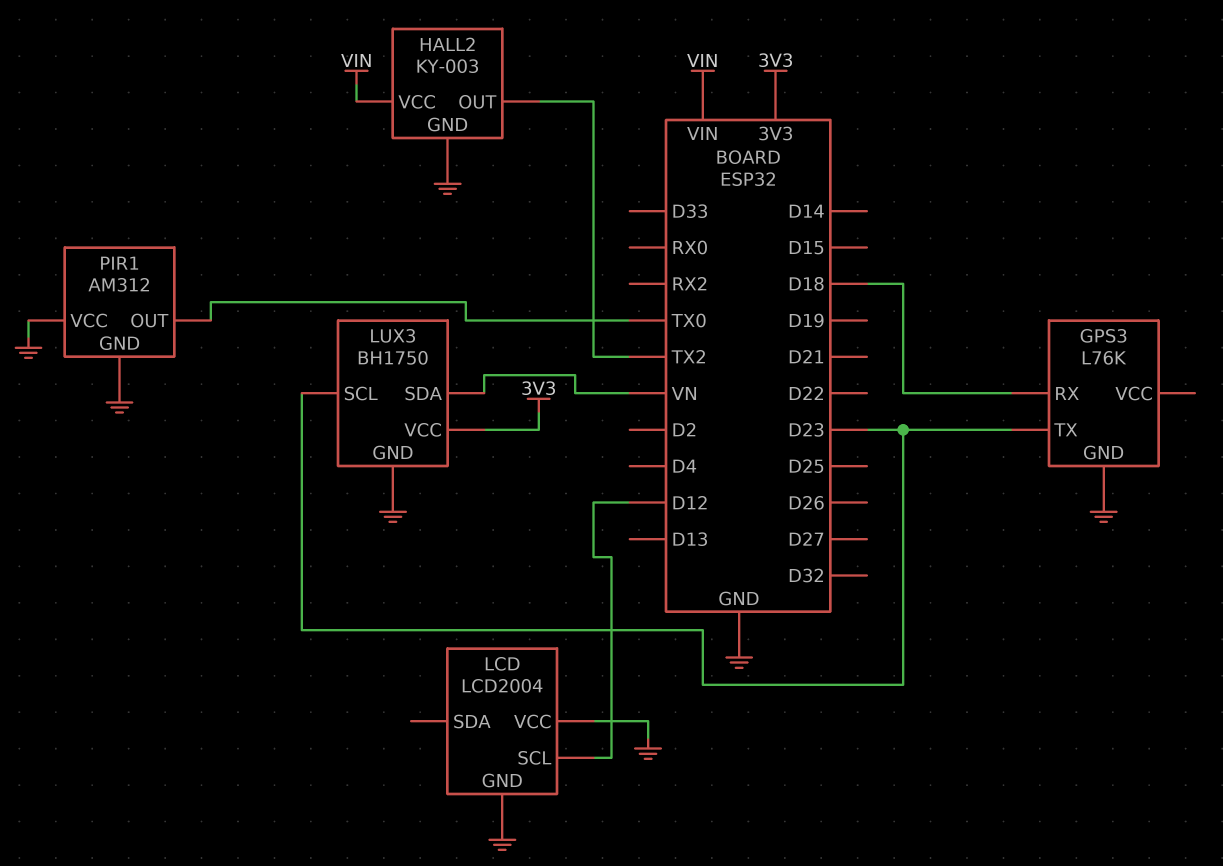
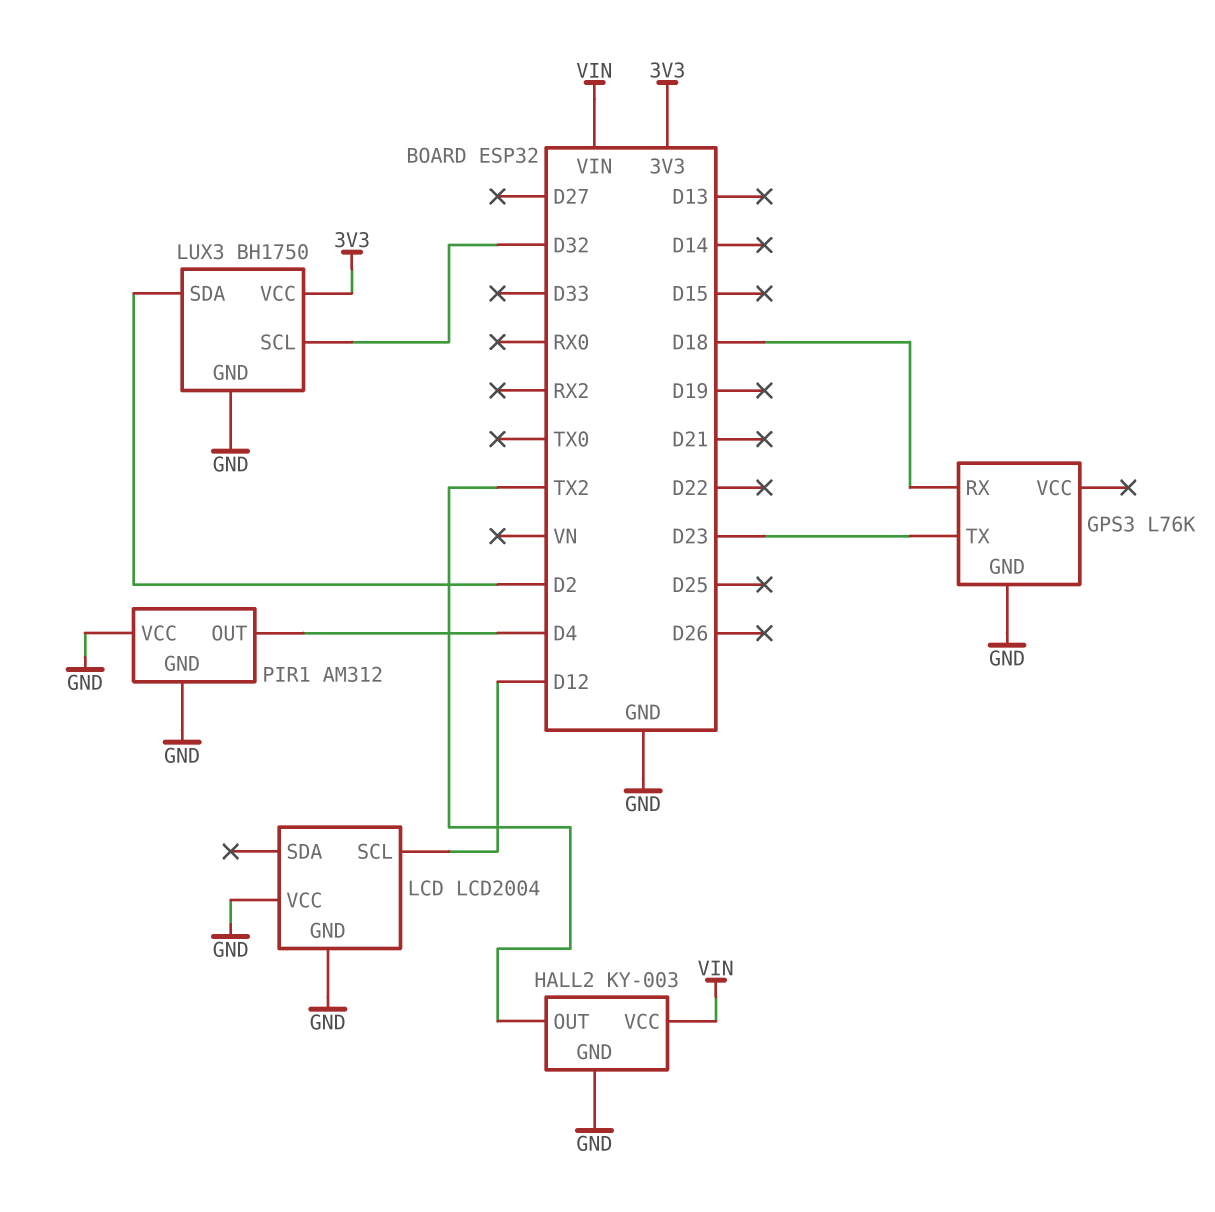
LUX3 pin SCL: D23 -> D32
LUX3 pin SDA: VN -> D2
PIR1 pin OUT: TX0 -> D4

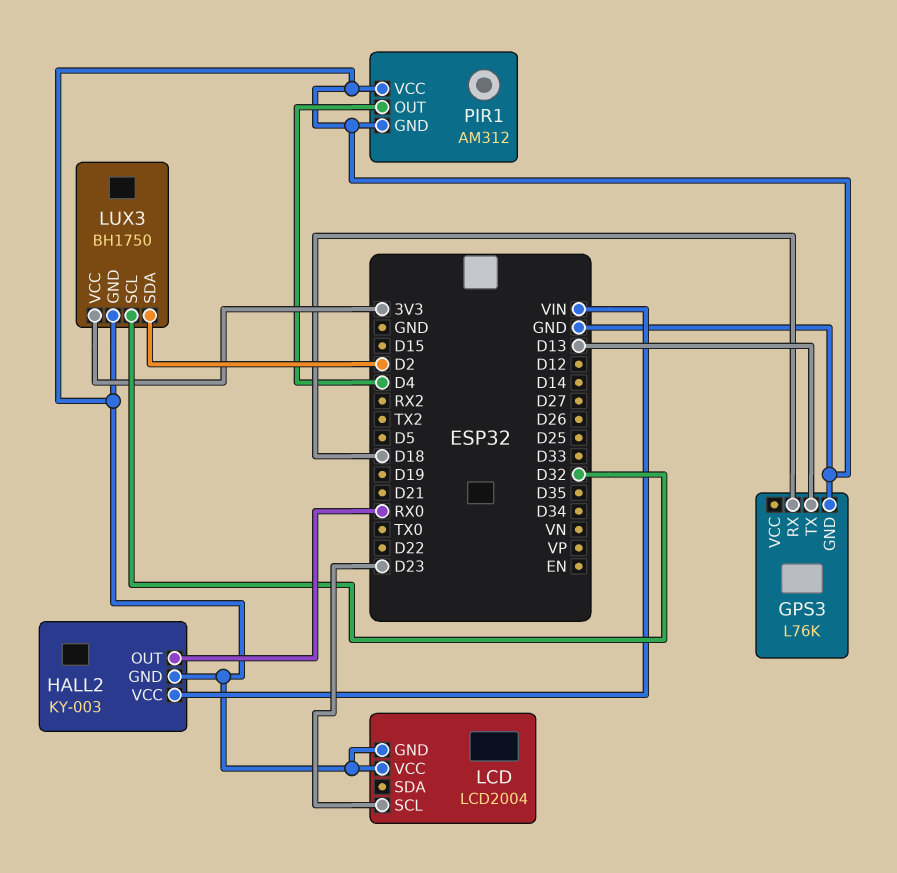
GPS3 pin TX: D23 -> D13
HALL2 pin OUT: TX2 -> RX0
LCD pin SCL: D12 -> D23

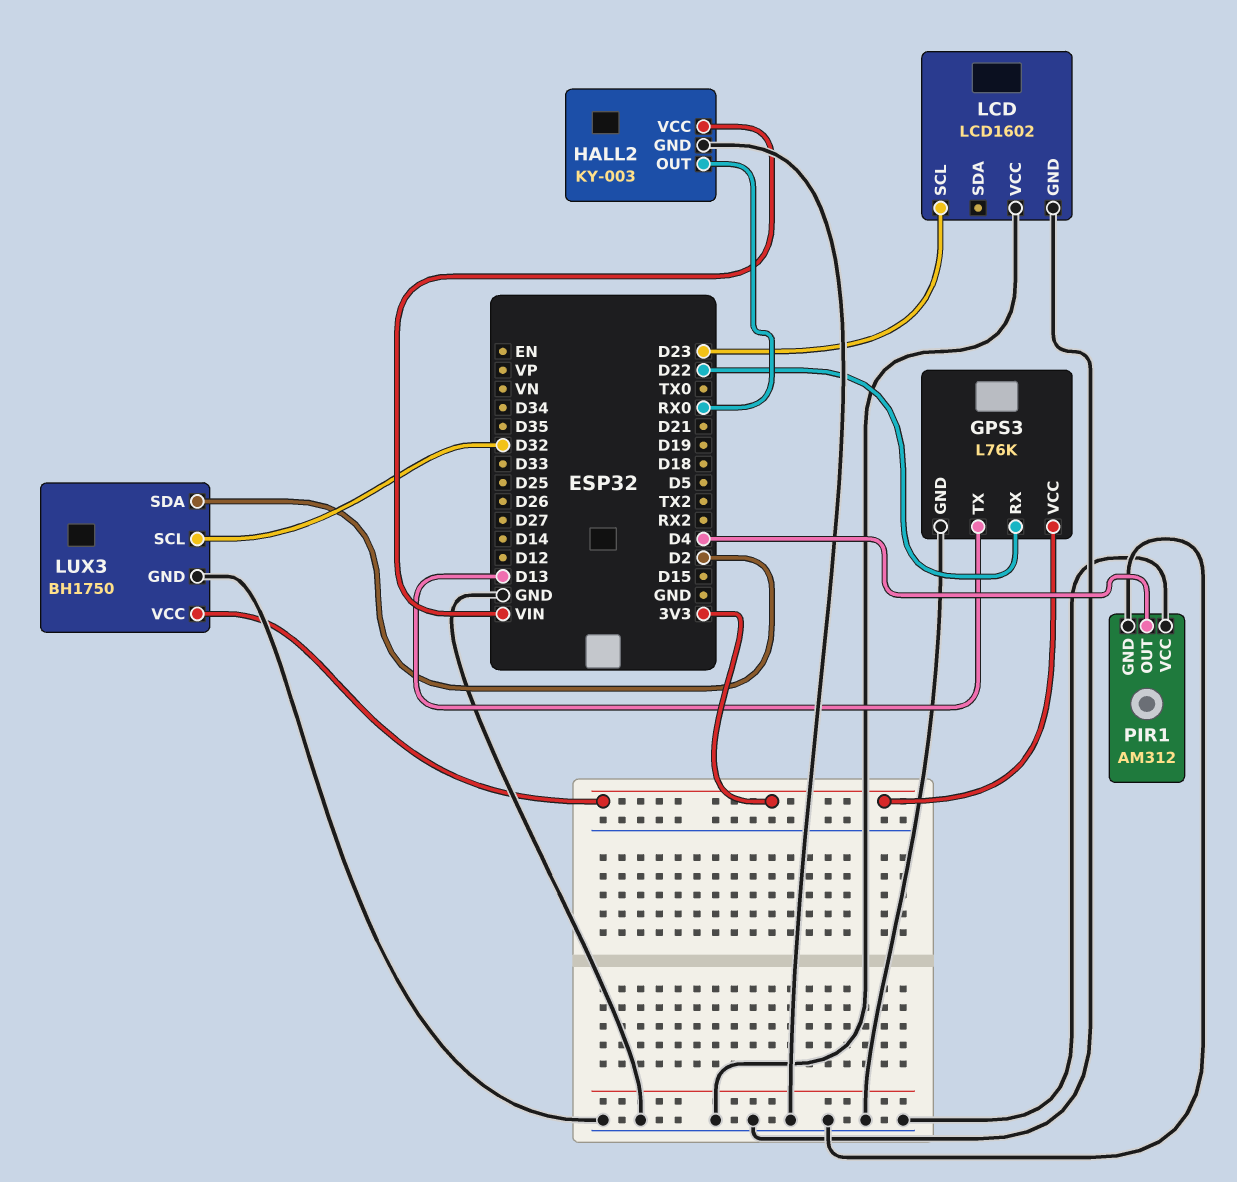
GPS3 pin RX: D18 -> D22
GPS3 pin VCC: none -> 3V3
LCD: LCD2004 -> LCD1602

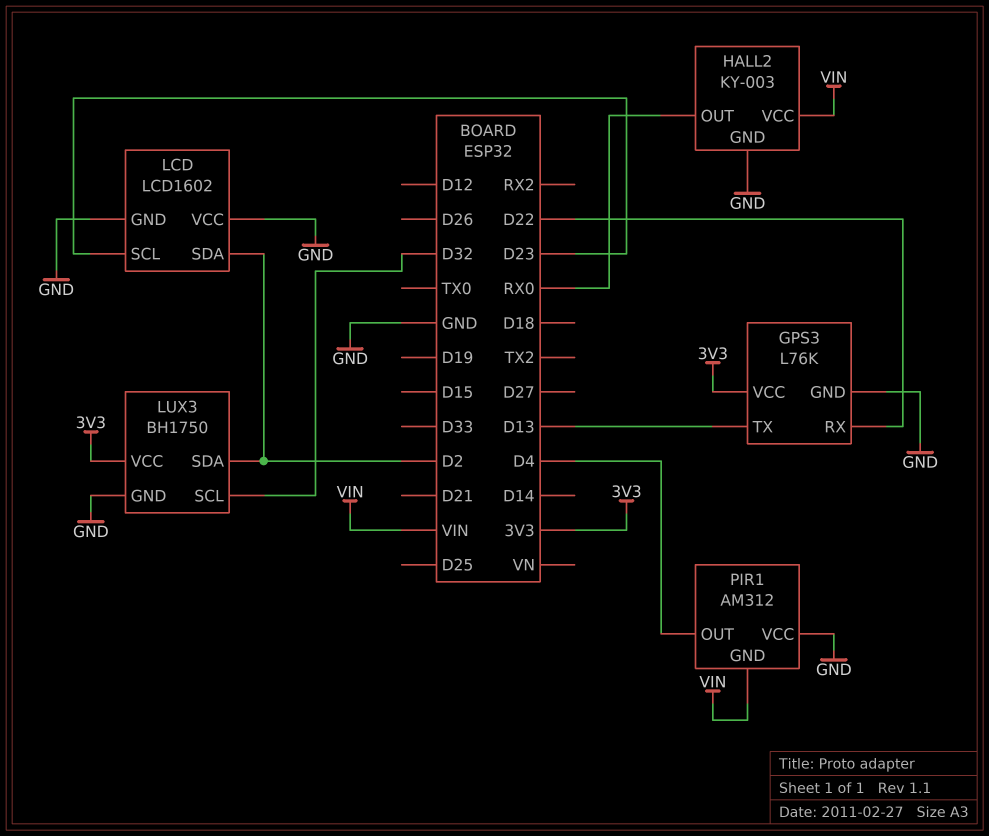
LCD pin SDA: none -> D2
PIR1 pin GND: GND -> VIN

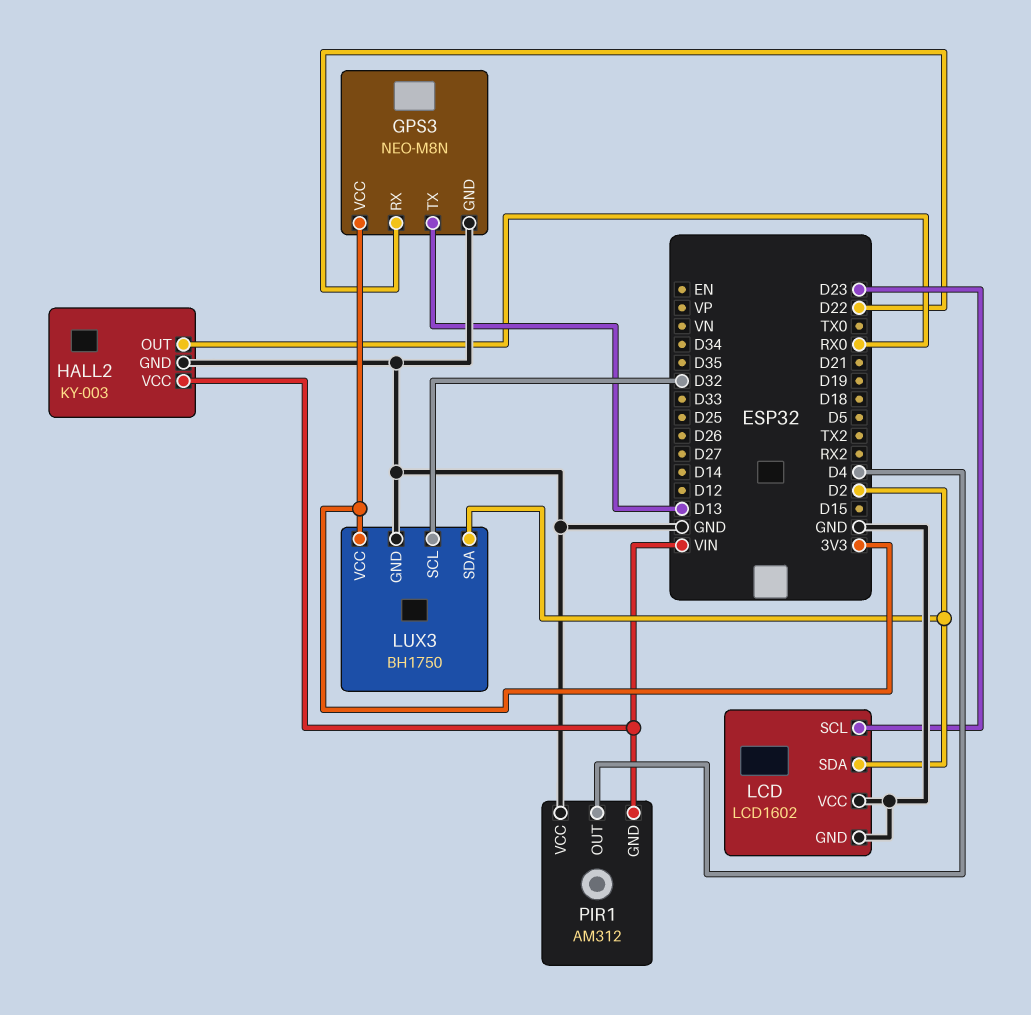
GPS3: L76K -> NEO-M8N

